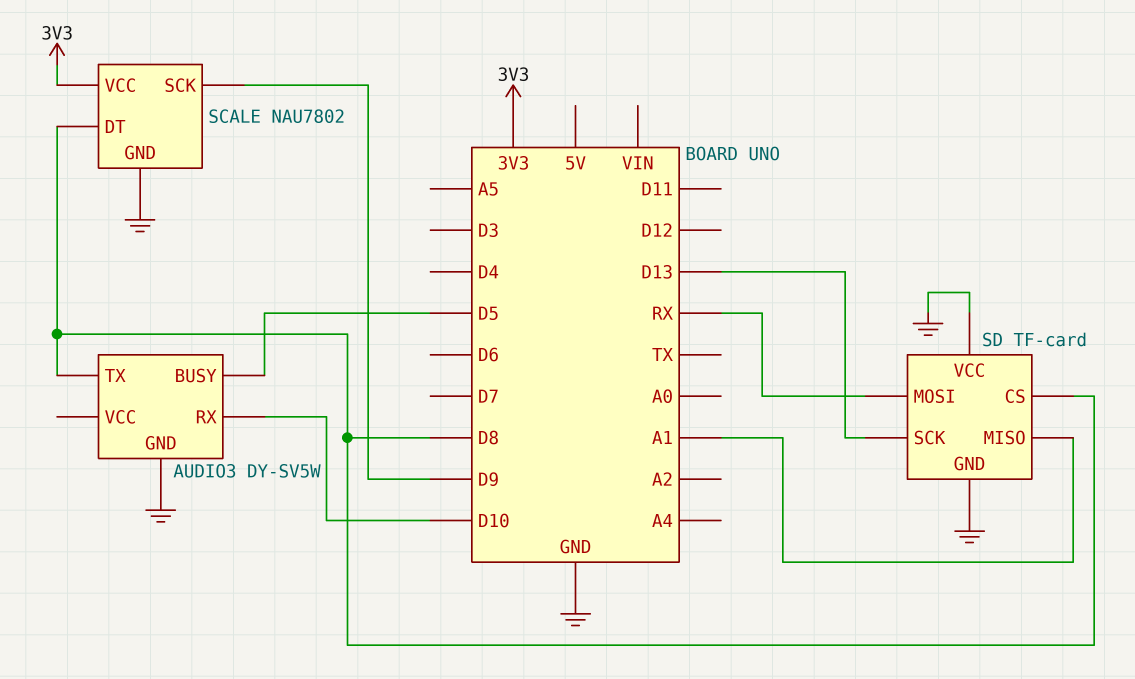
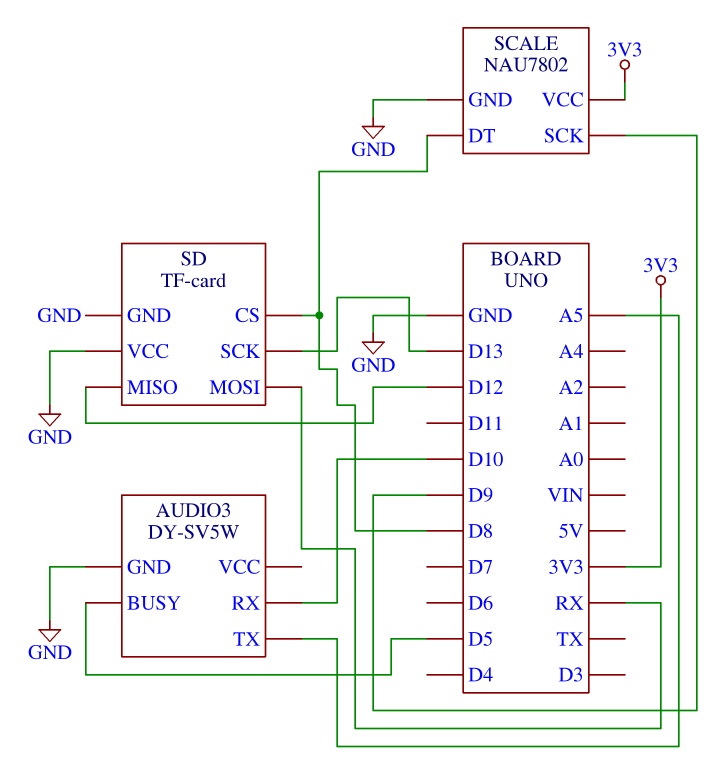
AUDIO3 pin TX: D8 -> A5
SD pin MISO: A1 -> D12

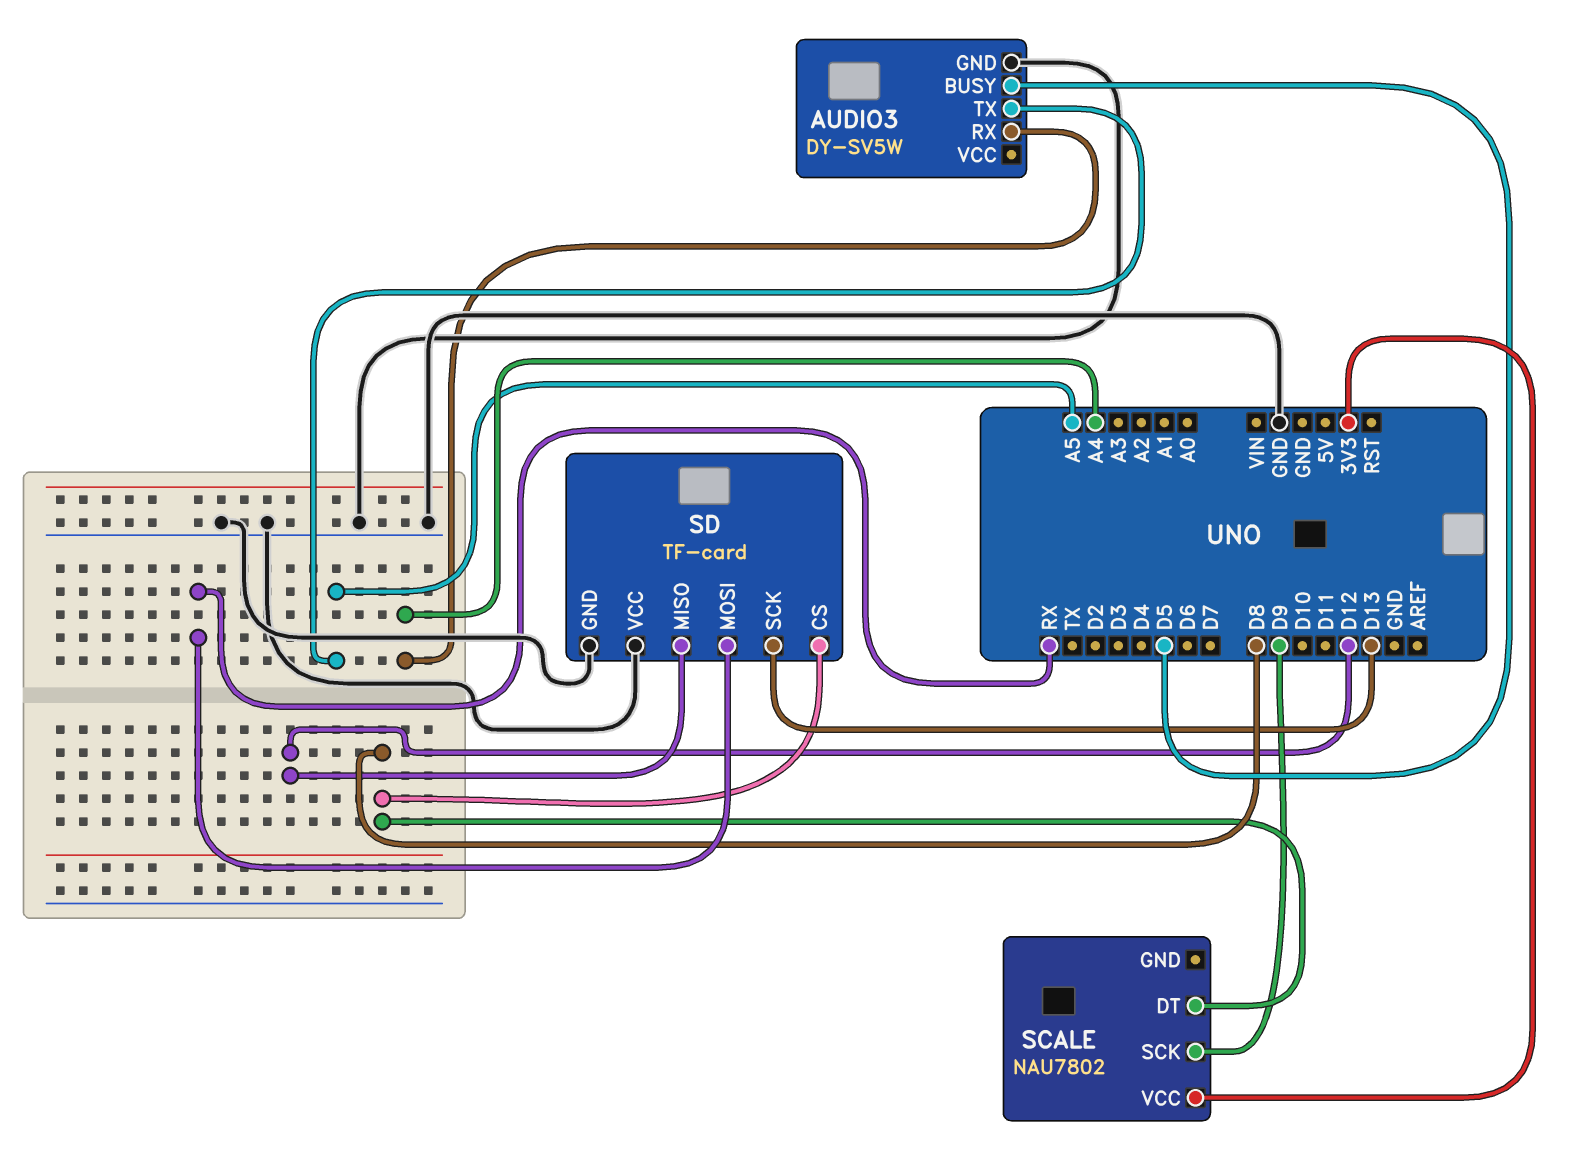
AUDIO3 pin RX: D10 -> A4
SCALE pin GND: GND -> none

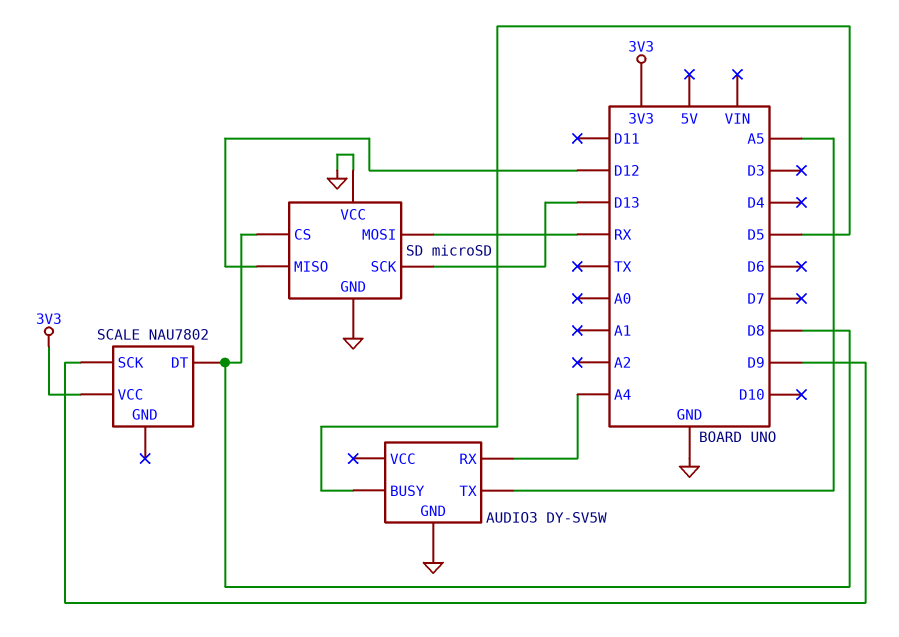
SD: TF-card -> microSD

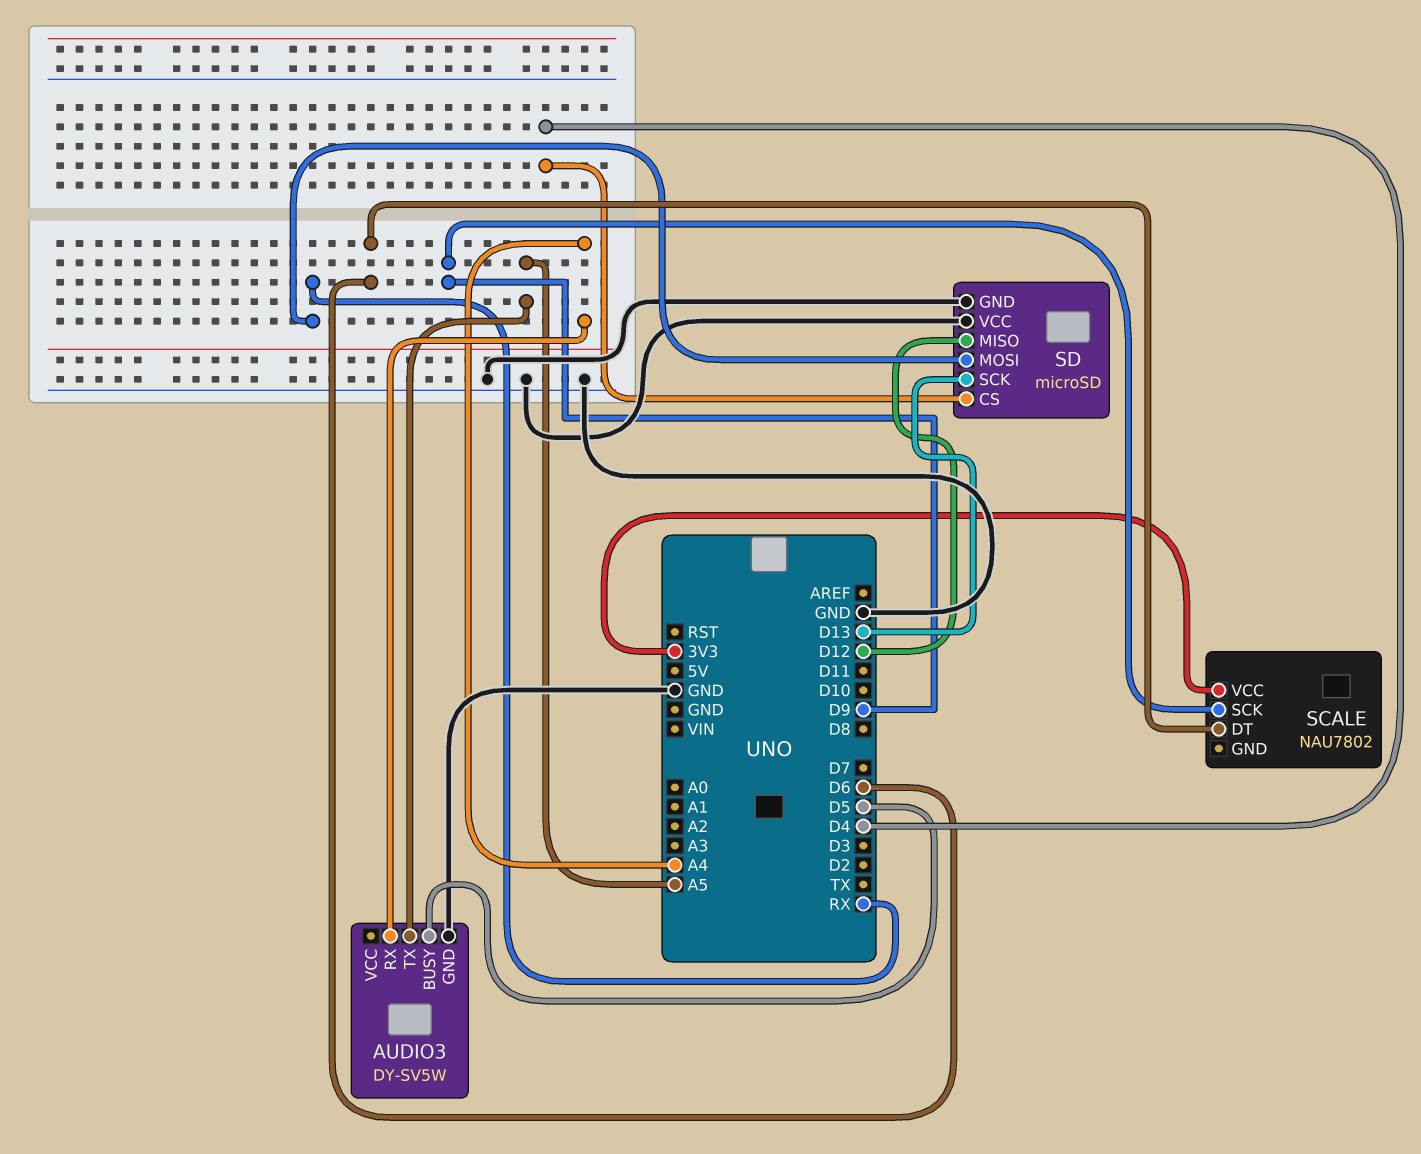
SCALE pin DT: D8 -> D6
SD pin CS: D8 -> D4

